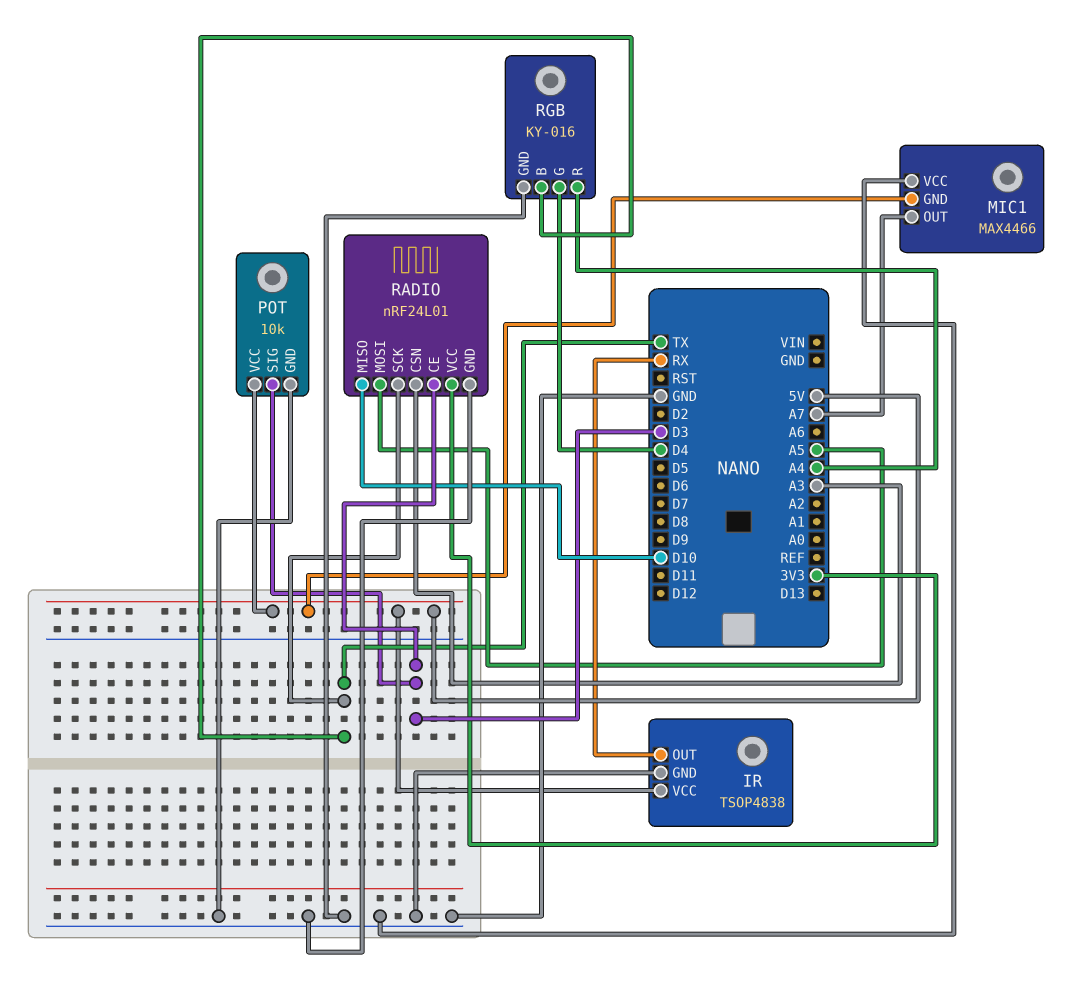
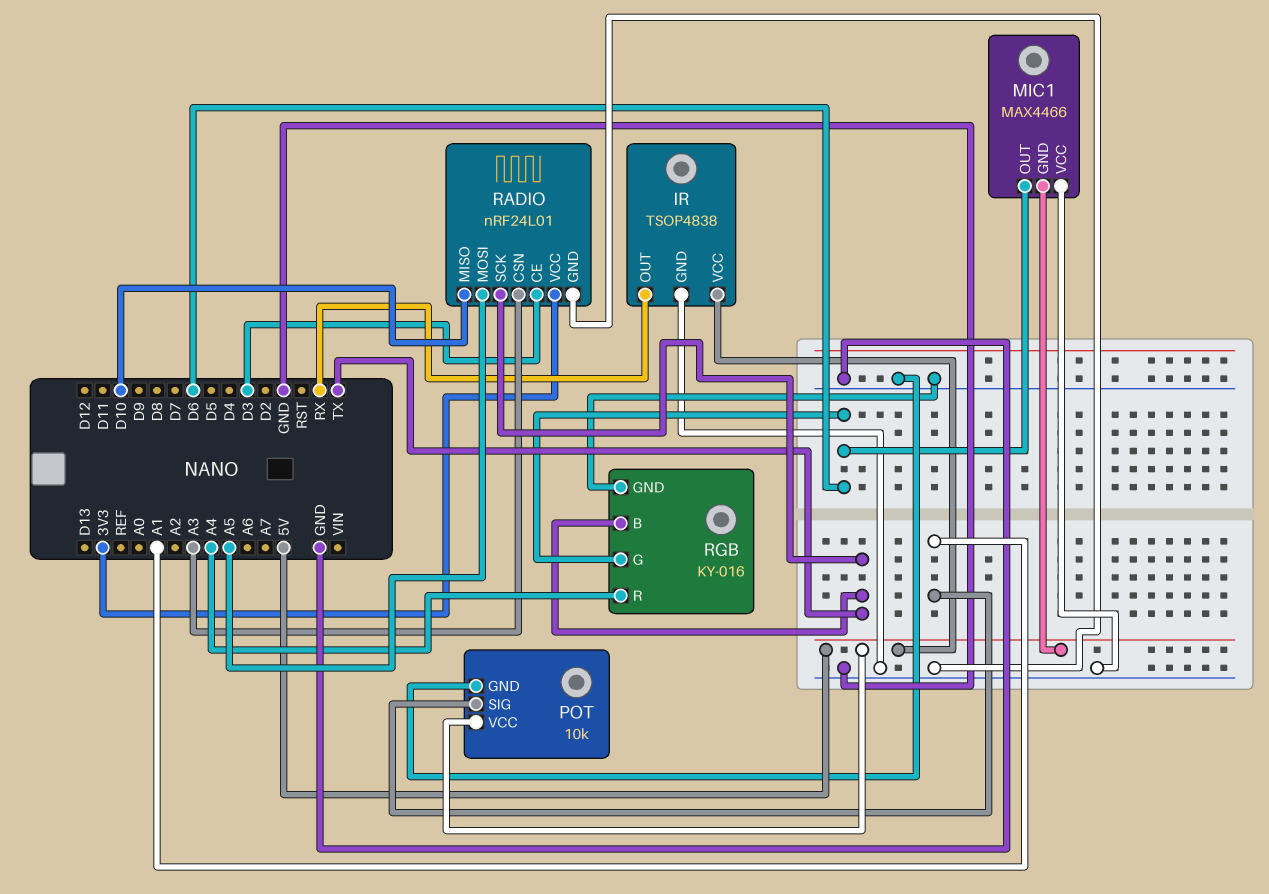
MIC1 pin OUT: A7 -> D6
POT pin SIG: D3 -> A1
RGB pin G: D4 -> D6

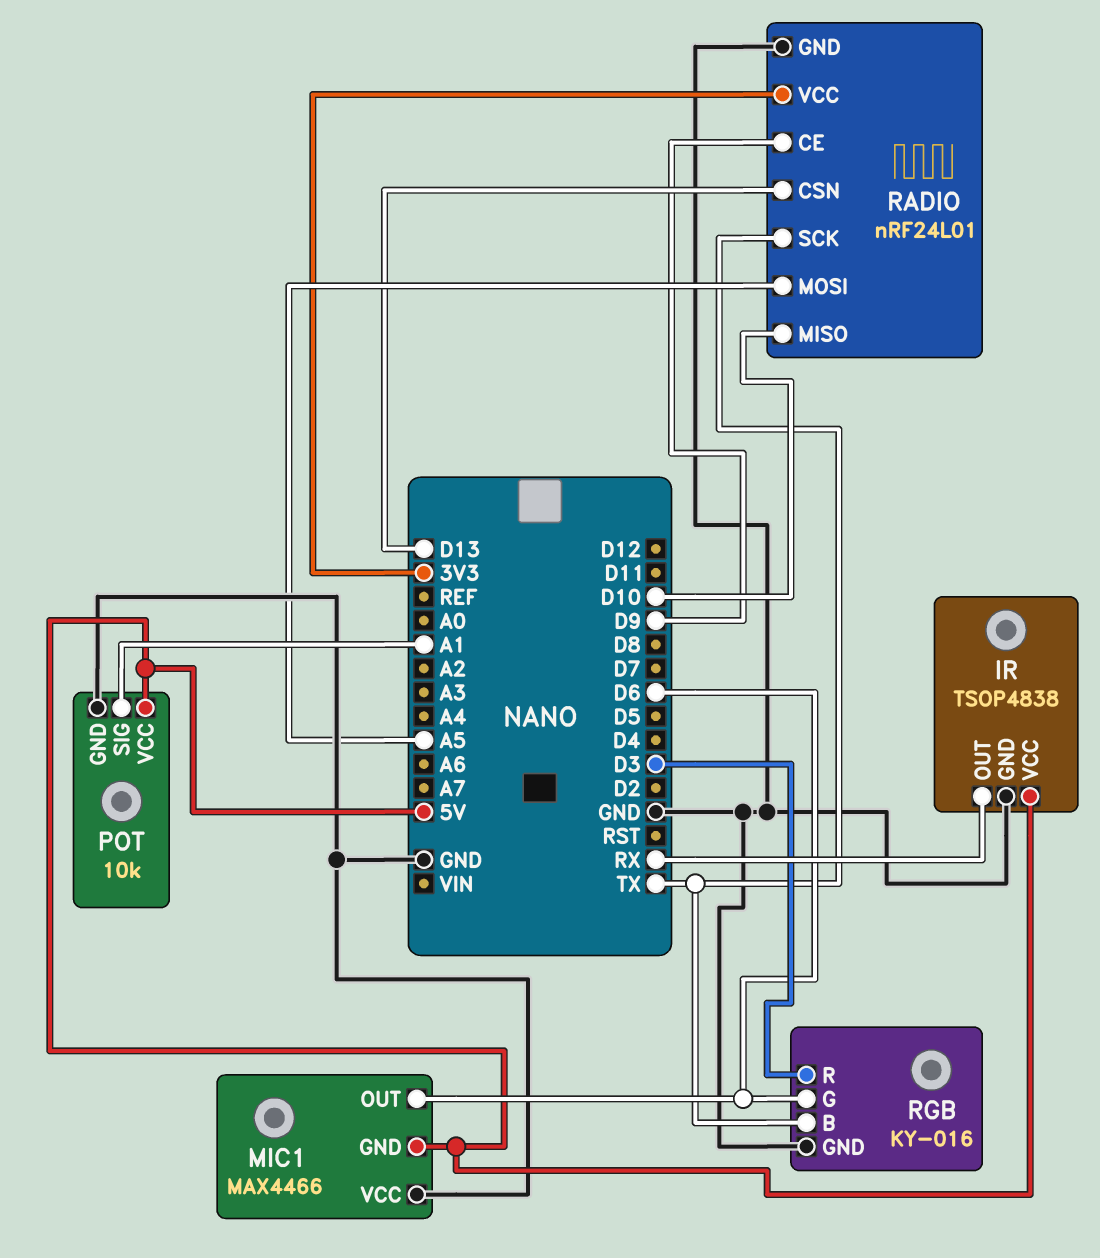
RADIO pin CE: D3 -> D9
RADIO pin CSN: A3 -> D13
RGB pin R: A4 -> D3

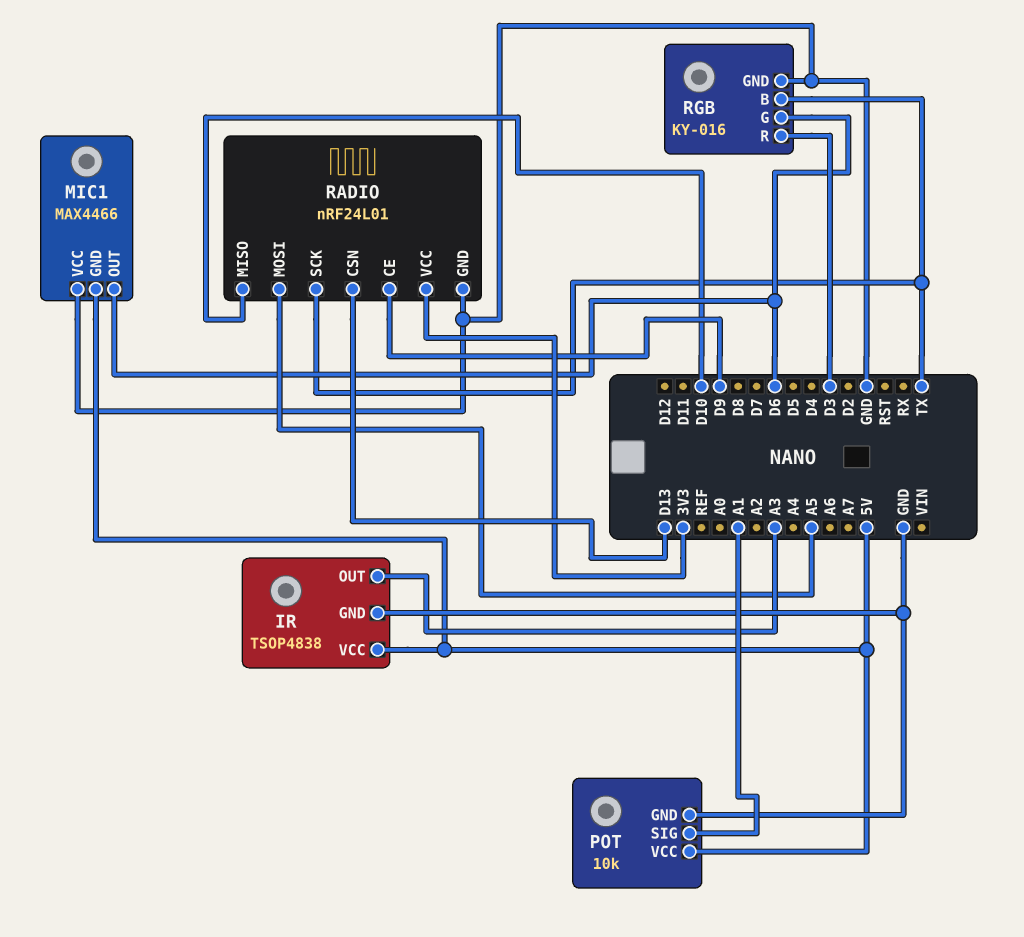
IR pin OUT: RX -> A3

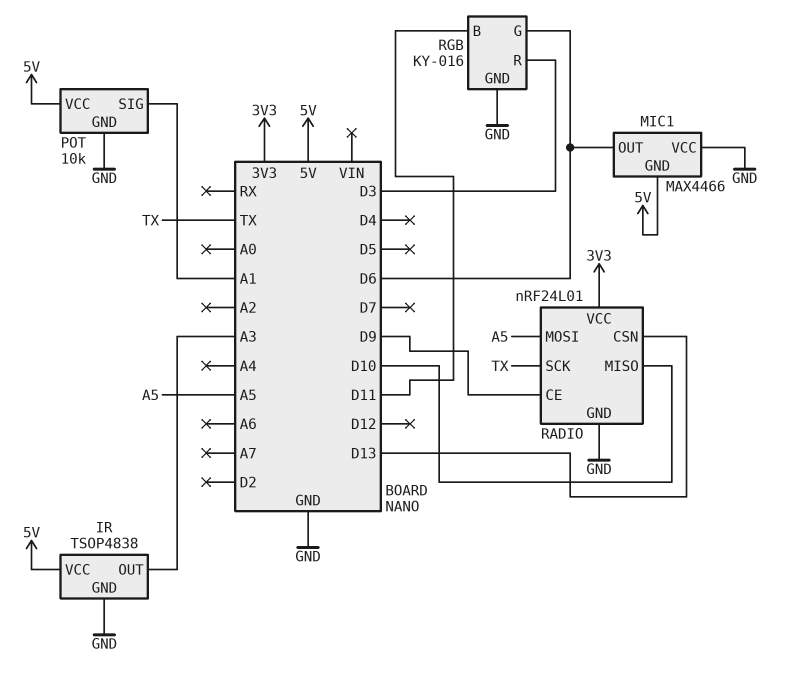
RGB pin B: TX -> D11

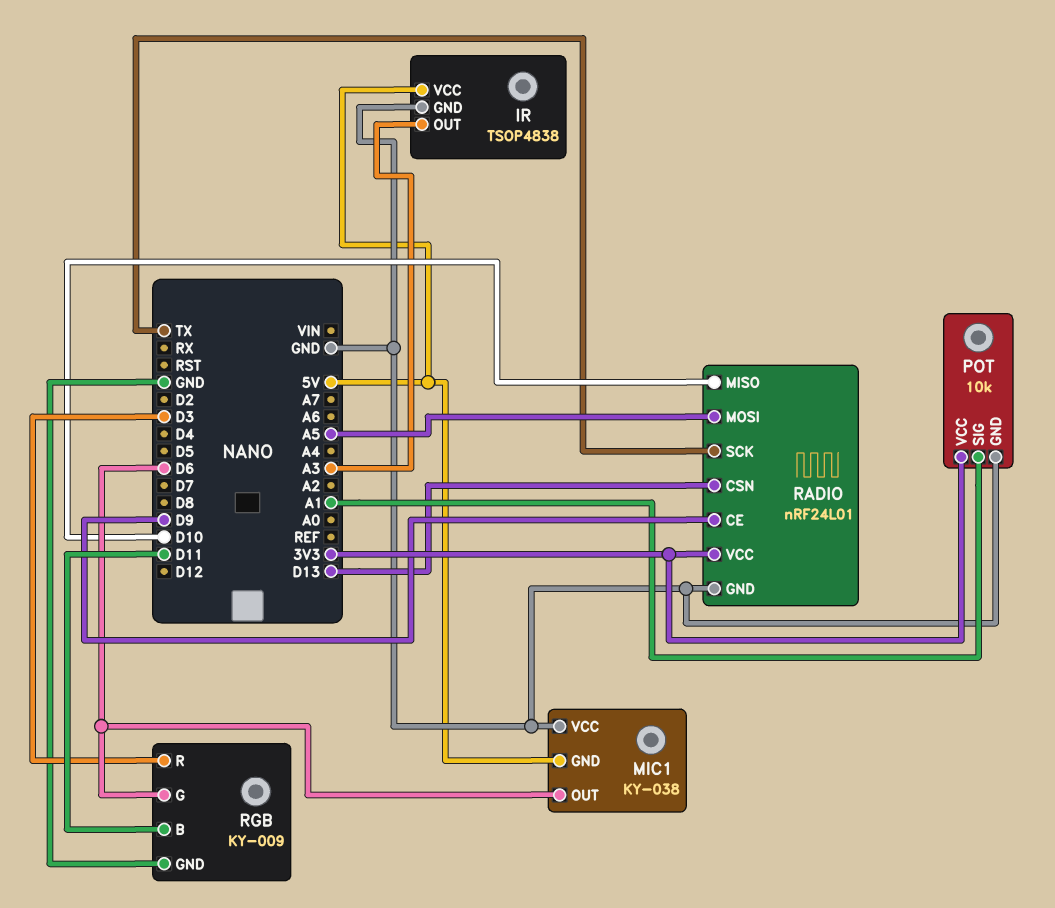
MIC1: MAX4466 -> KY-038
POT pin VCC: 5V -> 3V3
RGB: KY-016 -> KY-009

